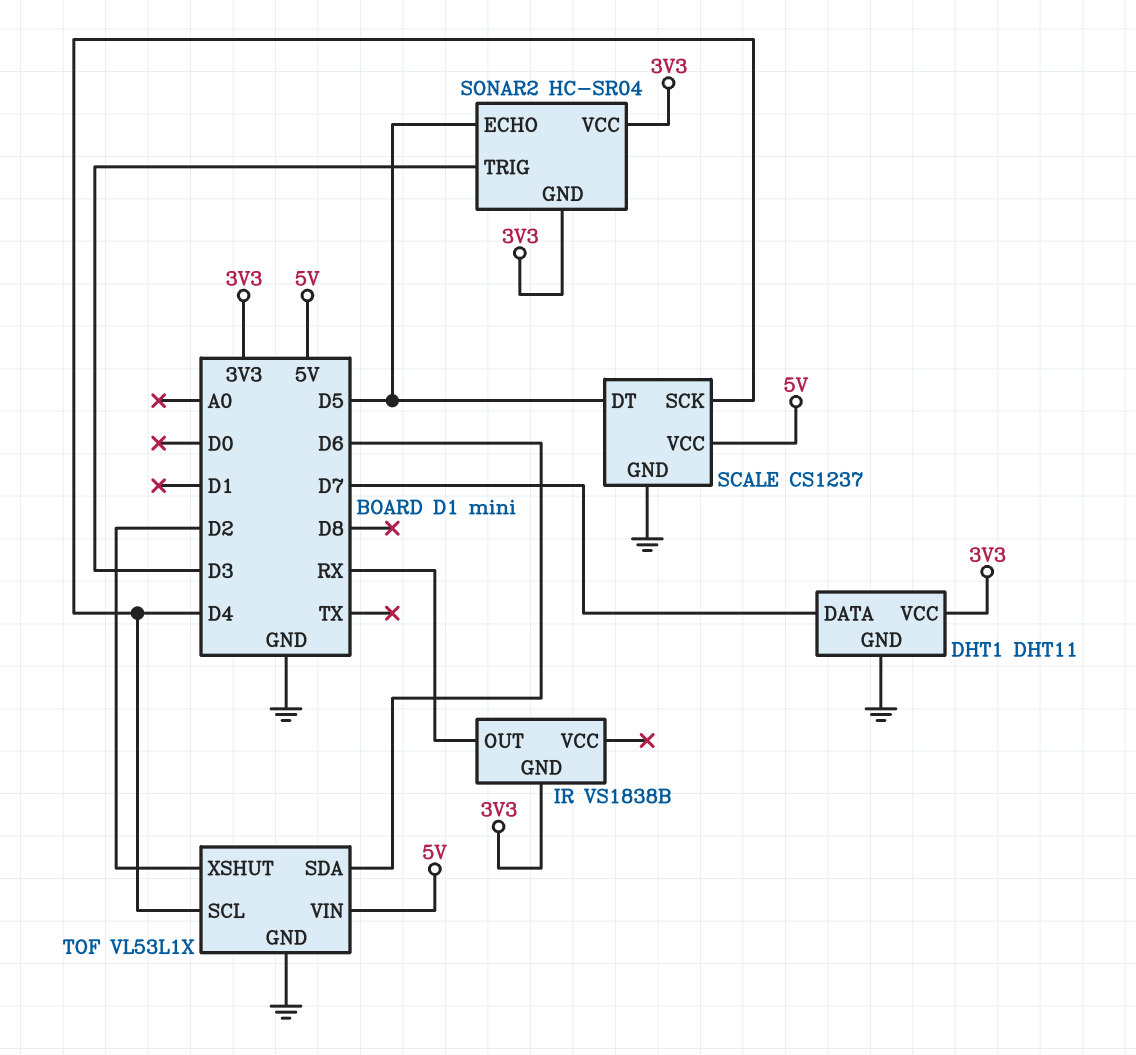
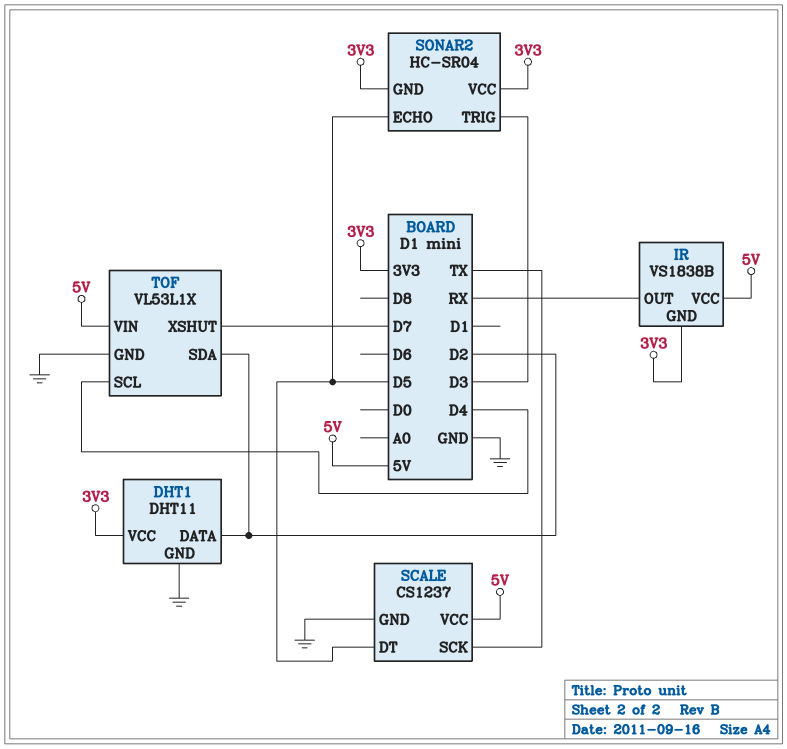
DHT1 pin DATA: D7 -> D2
IR pin VCC: none -> 5V
SCALE pin SCK: D4 -> TX
TOF pin SDA: D6 -> D2
TOF pin XSHUT: D2 -> D7

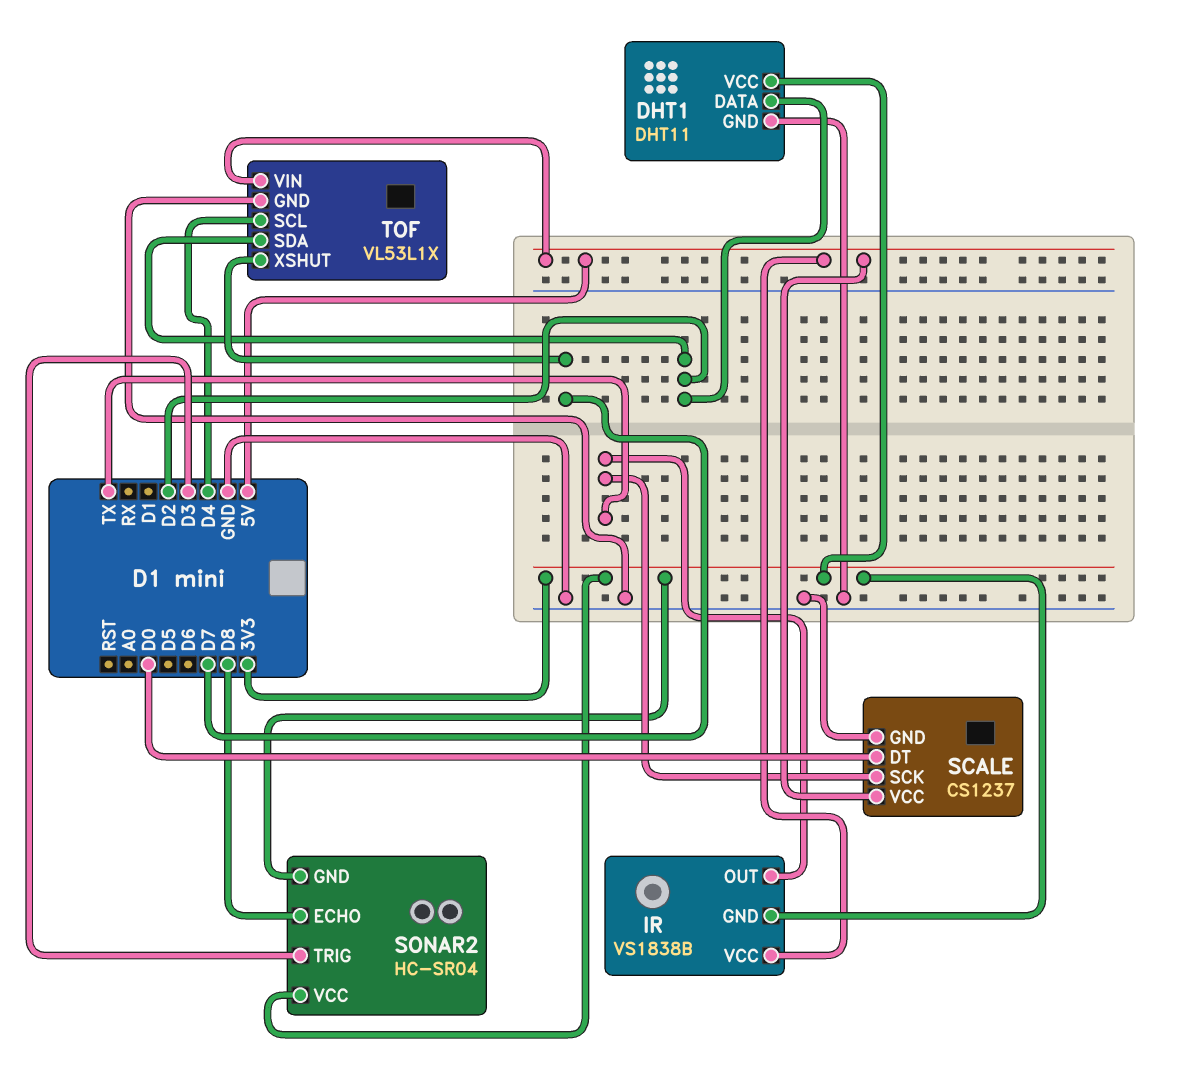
IR pin OUT: RX -> TX
SCALE pin DT: D5 -> D0
SONAR2 pin ECHO: D5 -> D8

